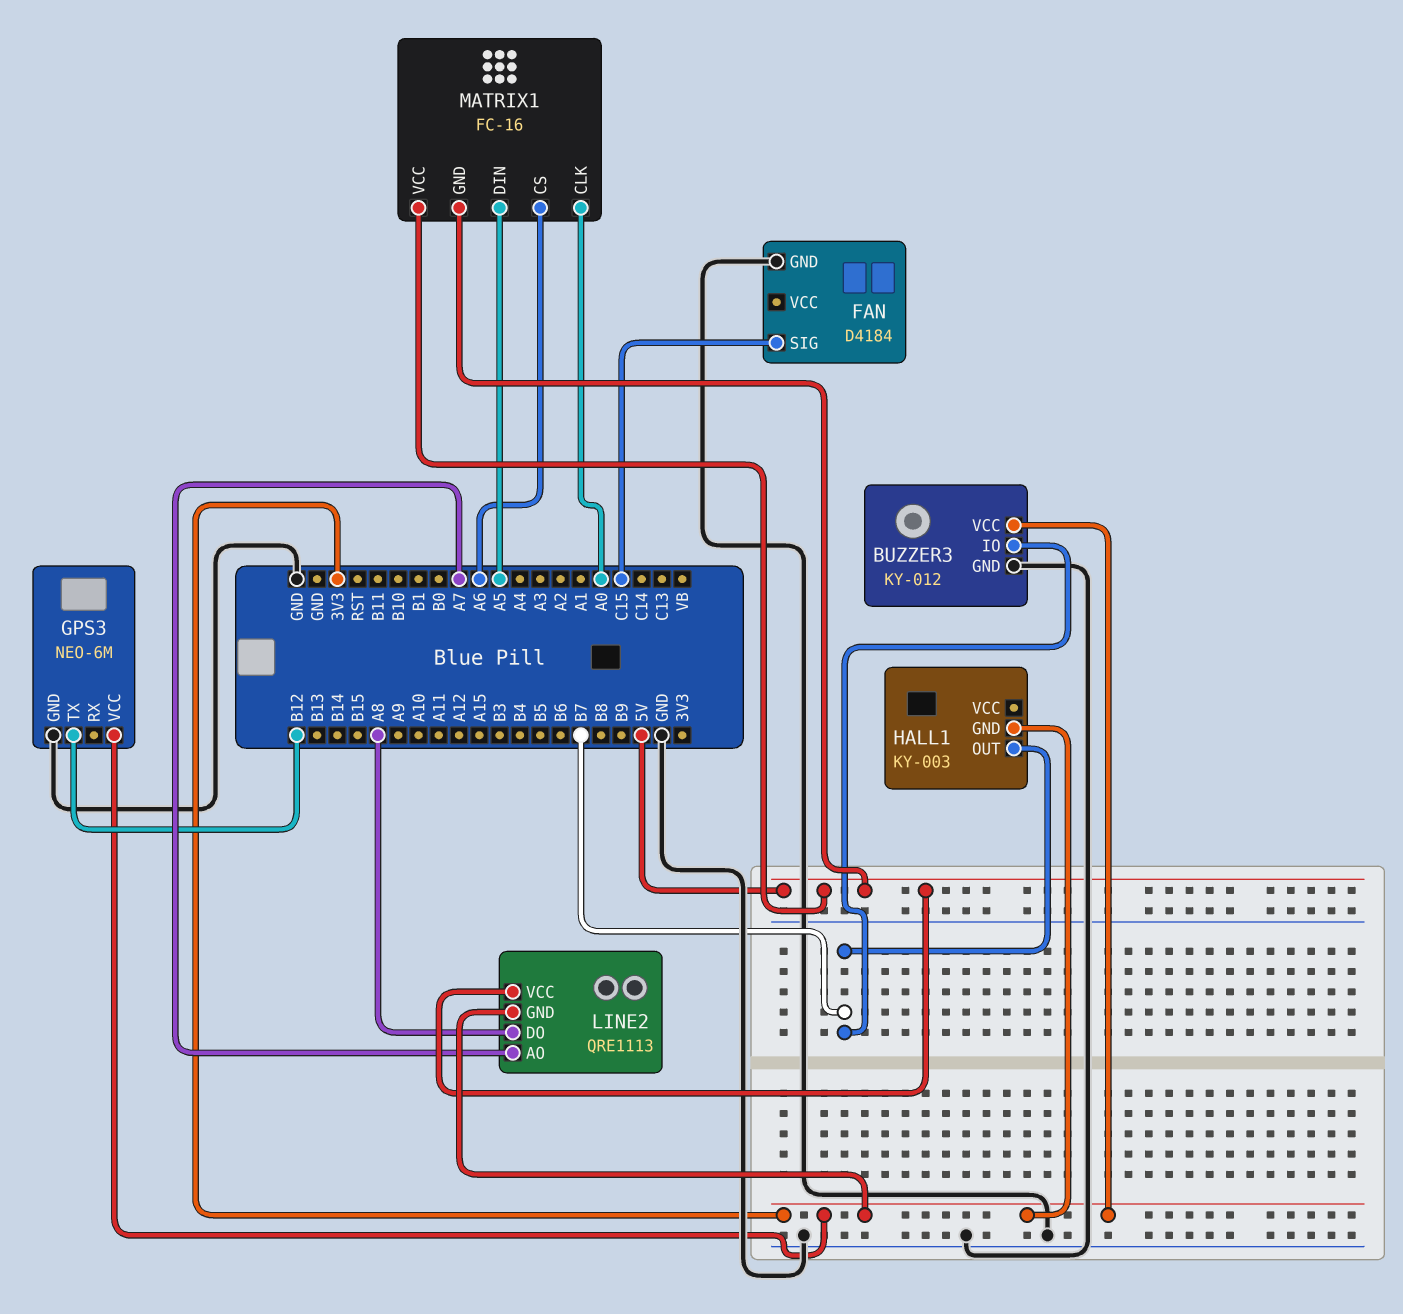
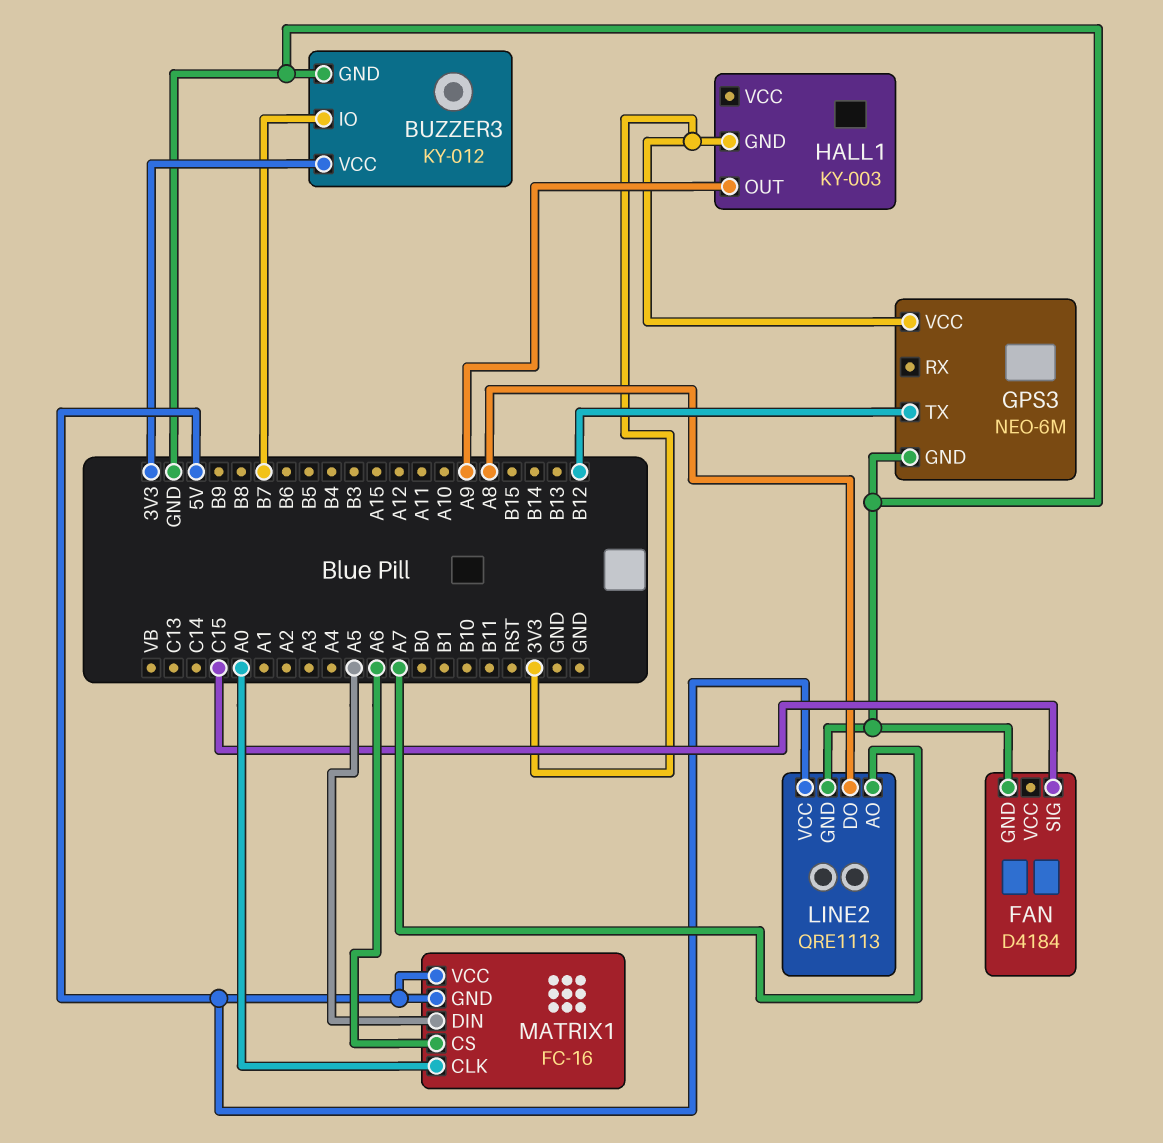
HALL1 pin OUT: B7 -> A9
LINE2 pin GND: 3V3 -> GND

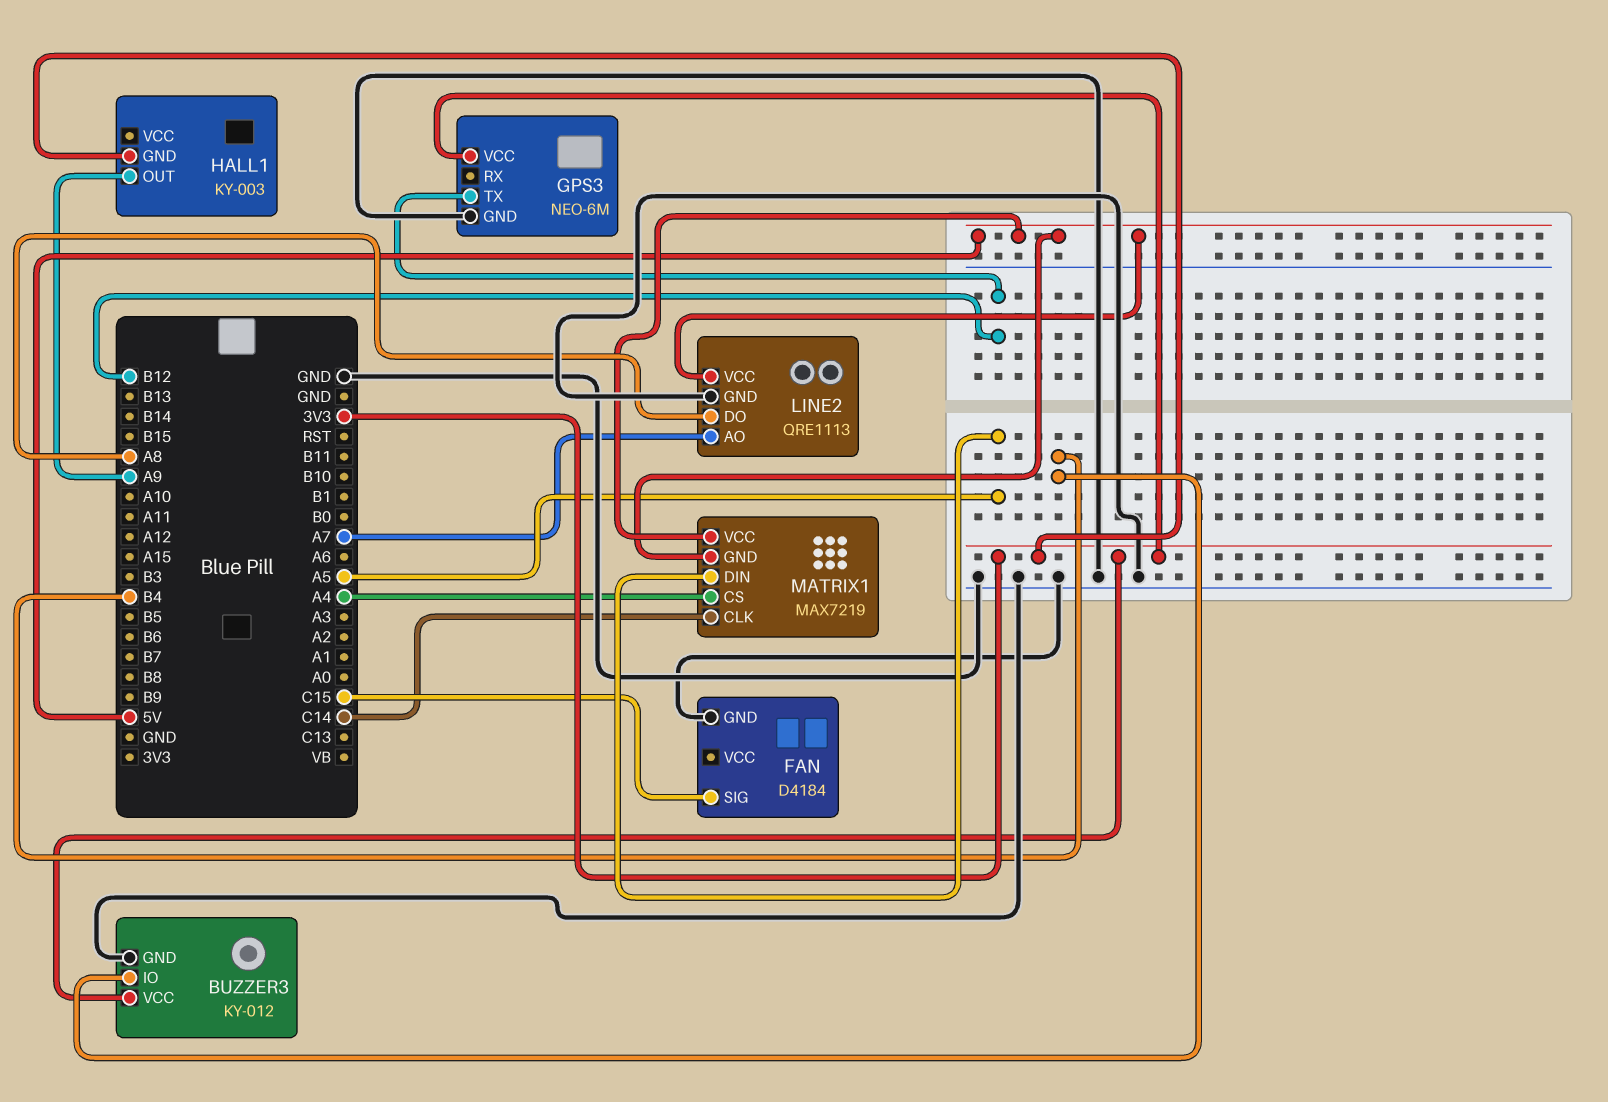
BUZZER3 pin IO: B7 -> B4
MATRIX1: FC-16 -> MAX7219
MATRIX1 pin CLK: A0 -> C14
MATRIX1 pin CS: A6 -> A4

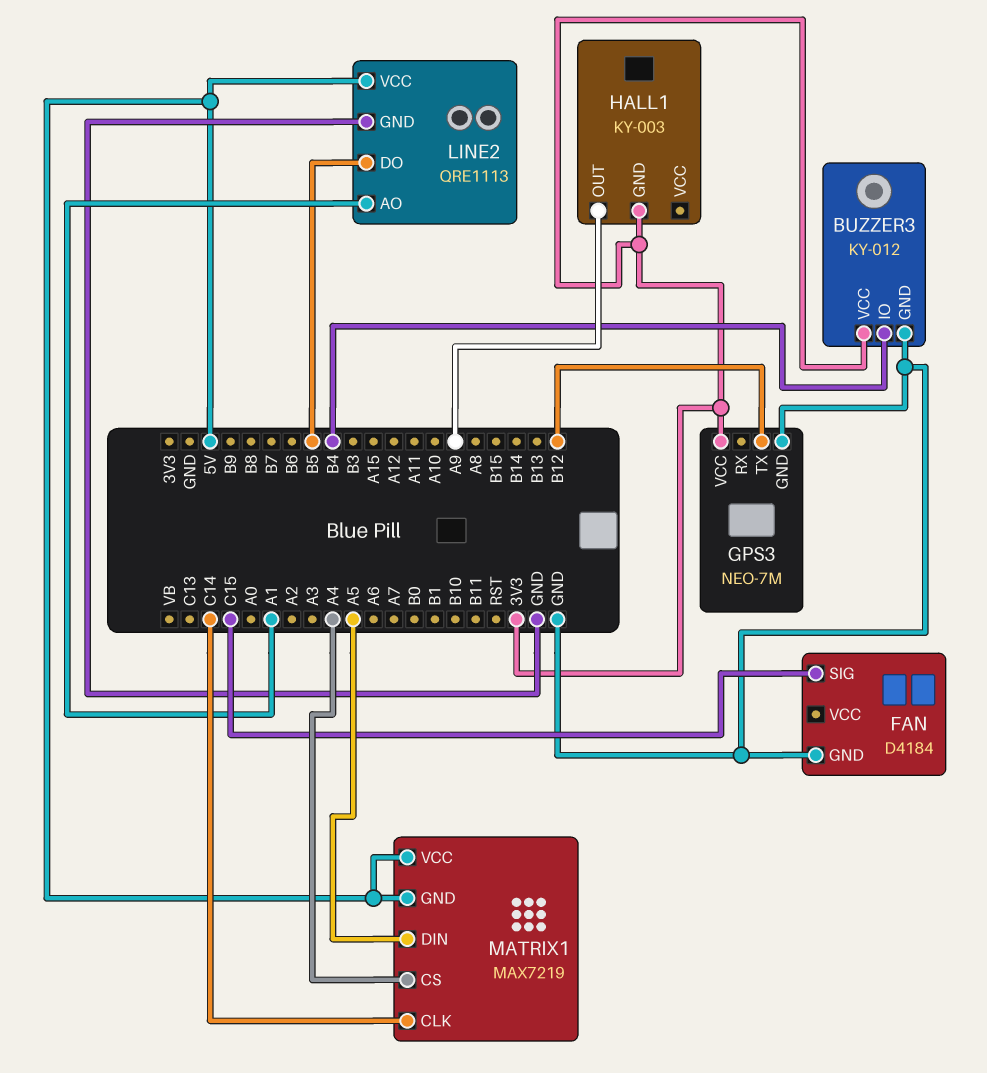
GPS3: NEO-6M -> NEO-7M
LINE2 pin AO: A7 -> A1
LINE2 pin DO: A8 -> B5

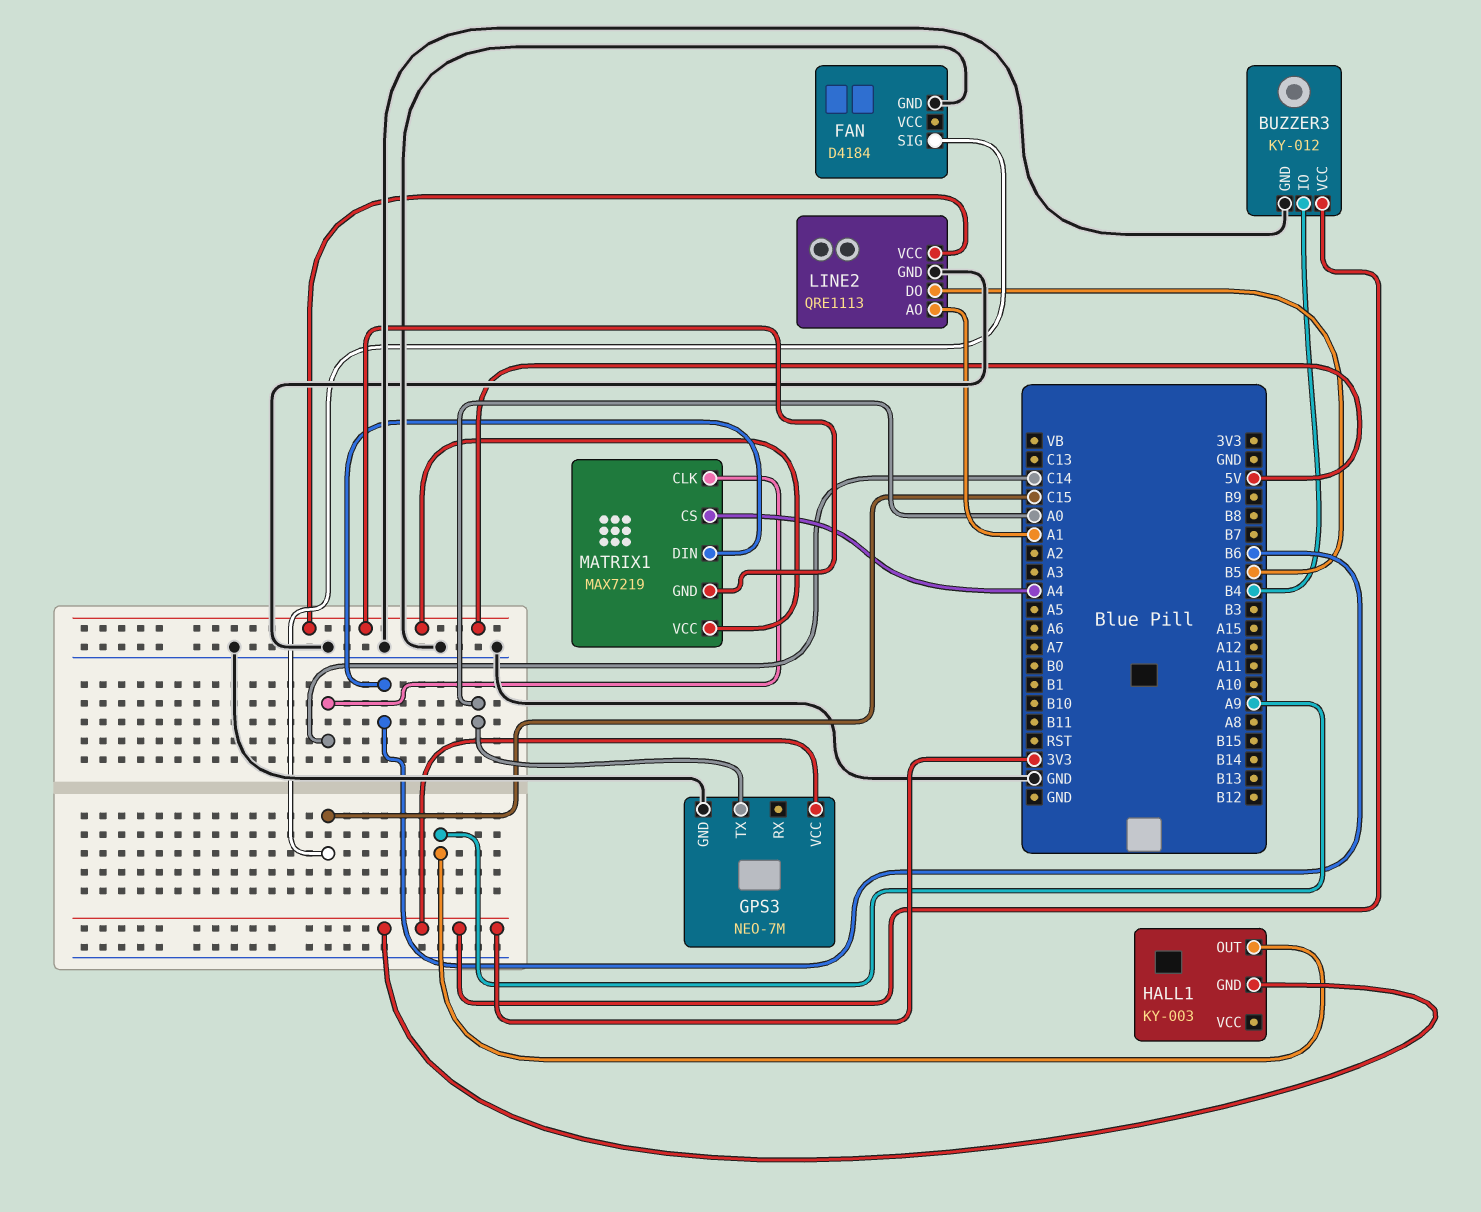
GPS3 pin TX: B12 -> A0
MATRIX1 pin DIN: A5 -> B6

